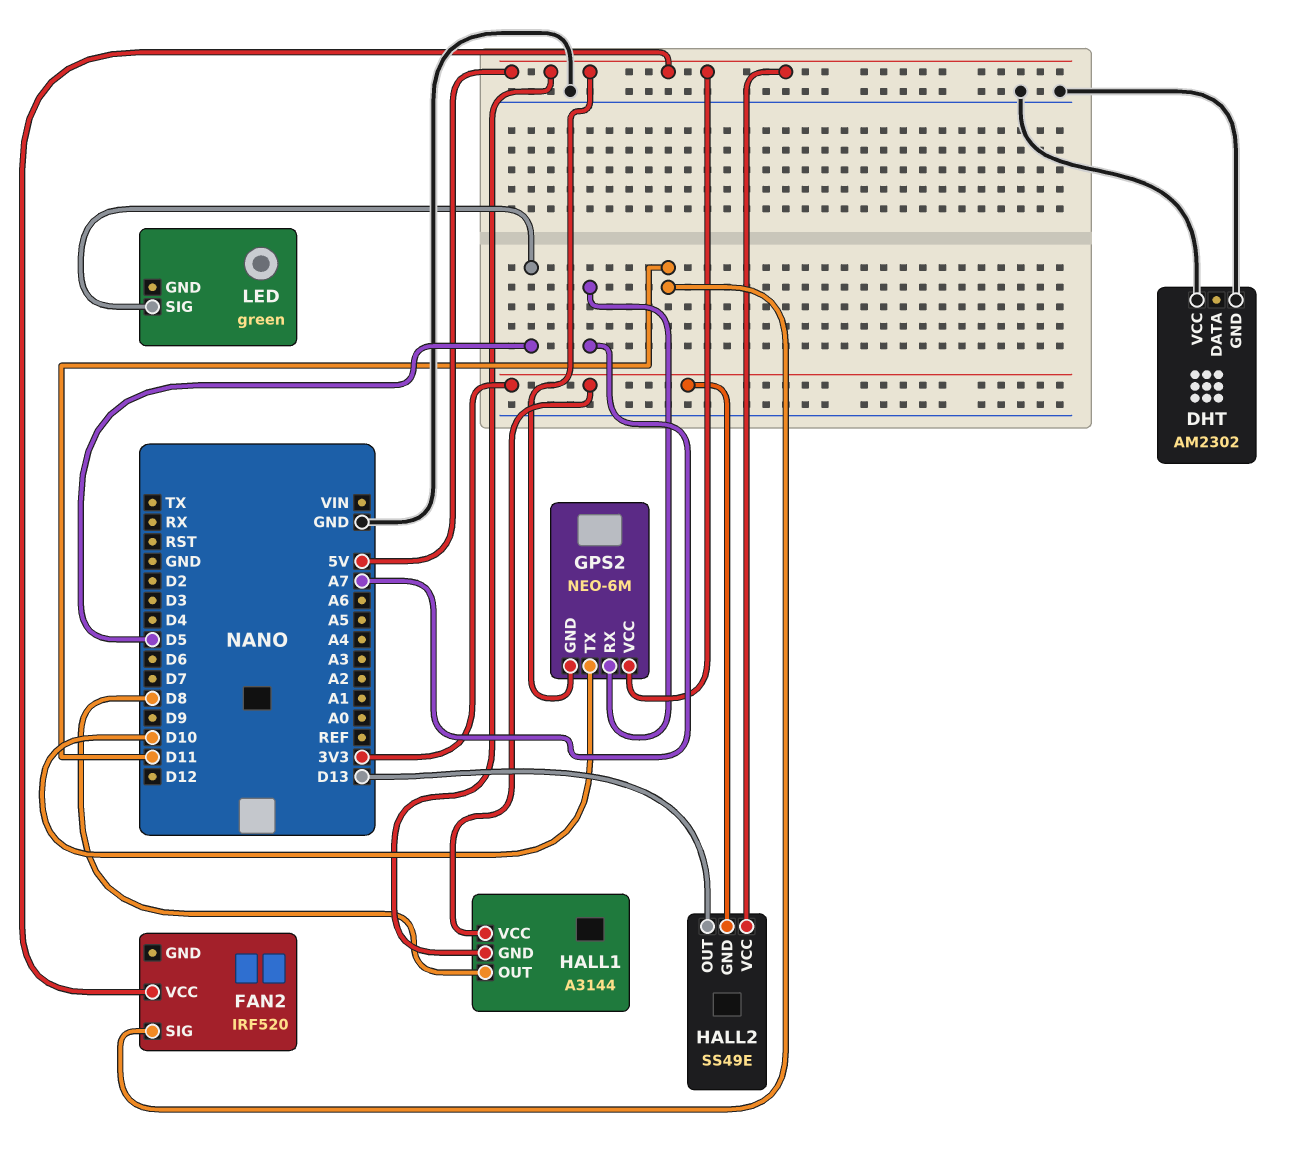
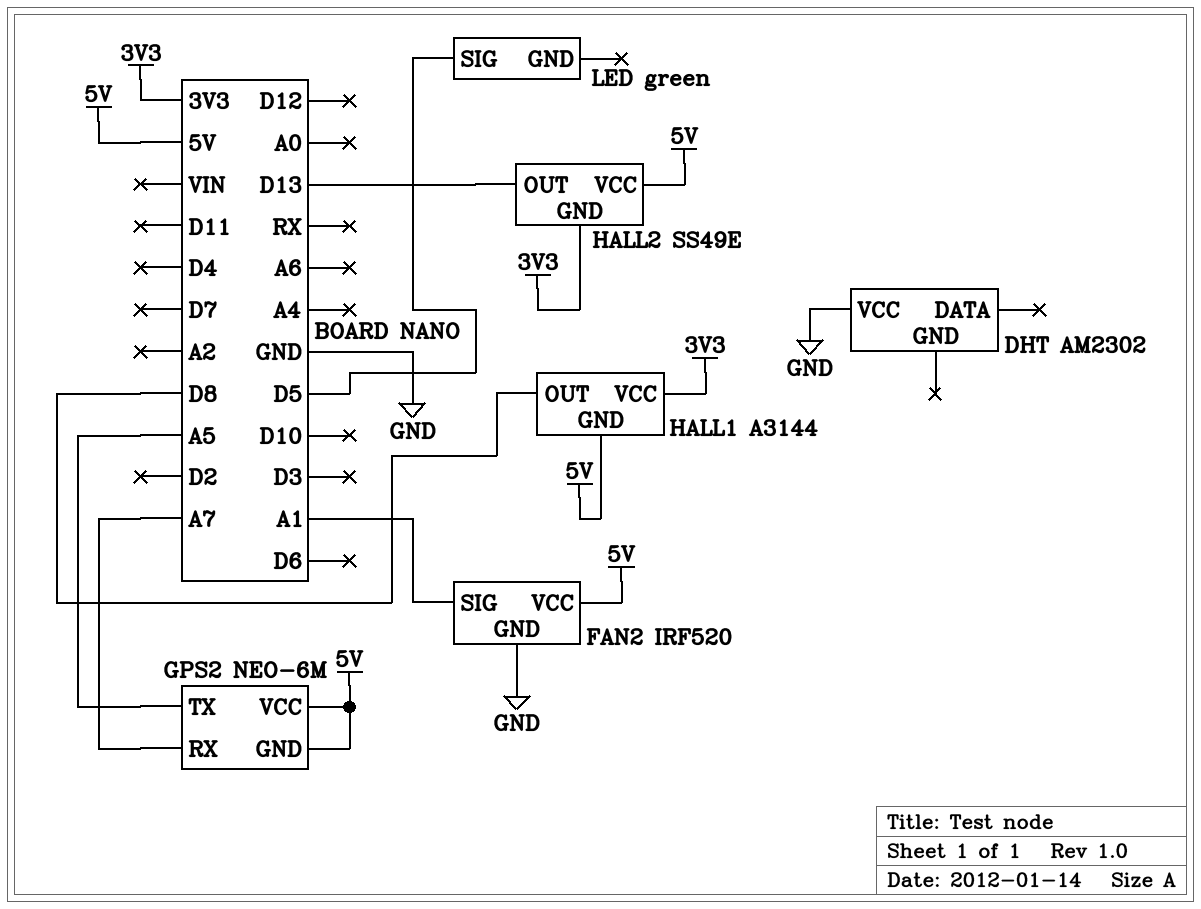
DHT pin GND: GND -> none
FAN2 pin GND: none -> GND
FAN2 pin SIG: D11 -> A1
GPS2 pin TX: D10 -> A5

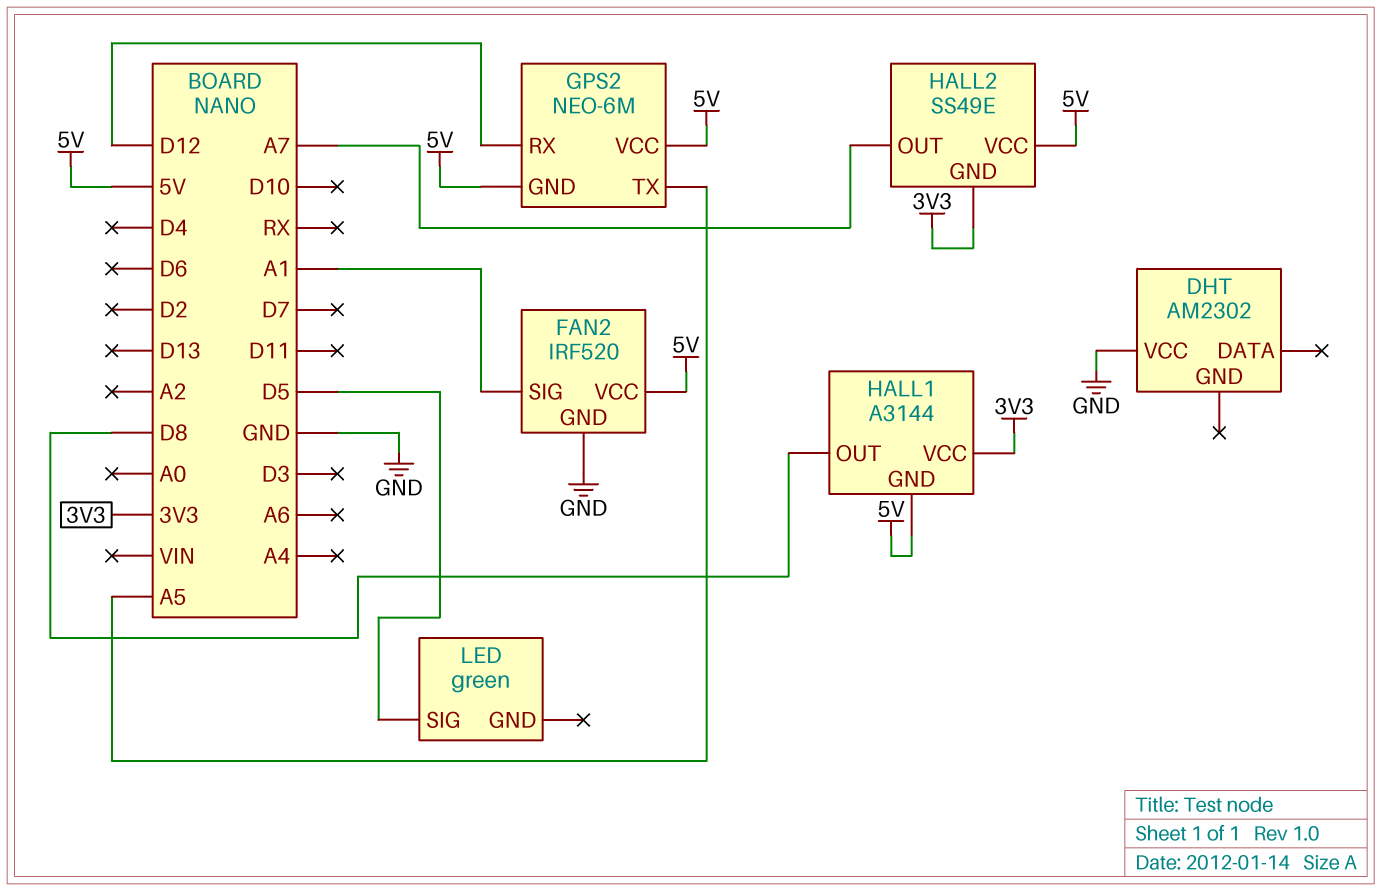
GPS2 pin RX: A7 -> D12
HALL2 pin OUT: D13 -> A7

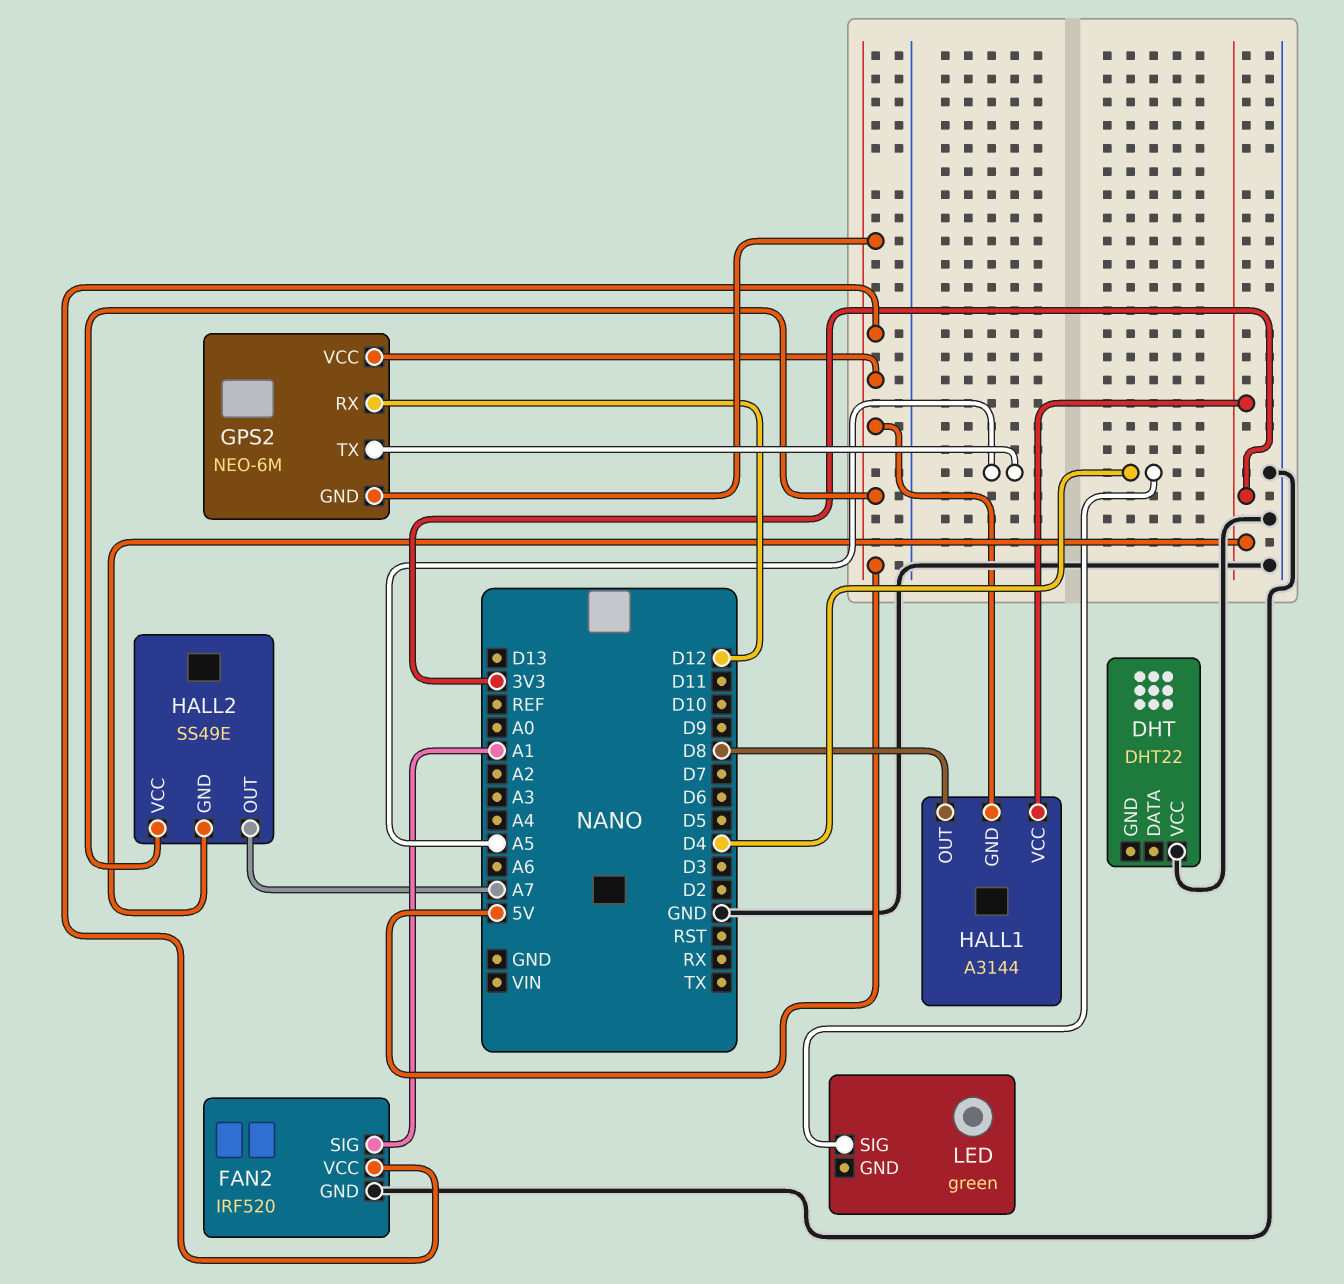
DHT: AM2302 -> DHT22
LED pin SIG: D5 -> D4

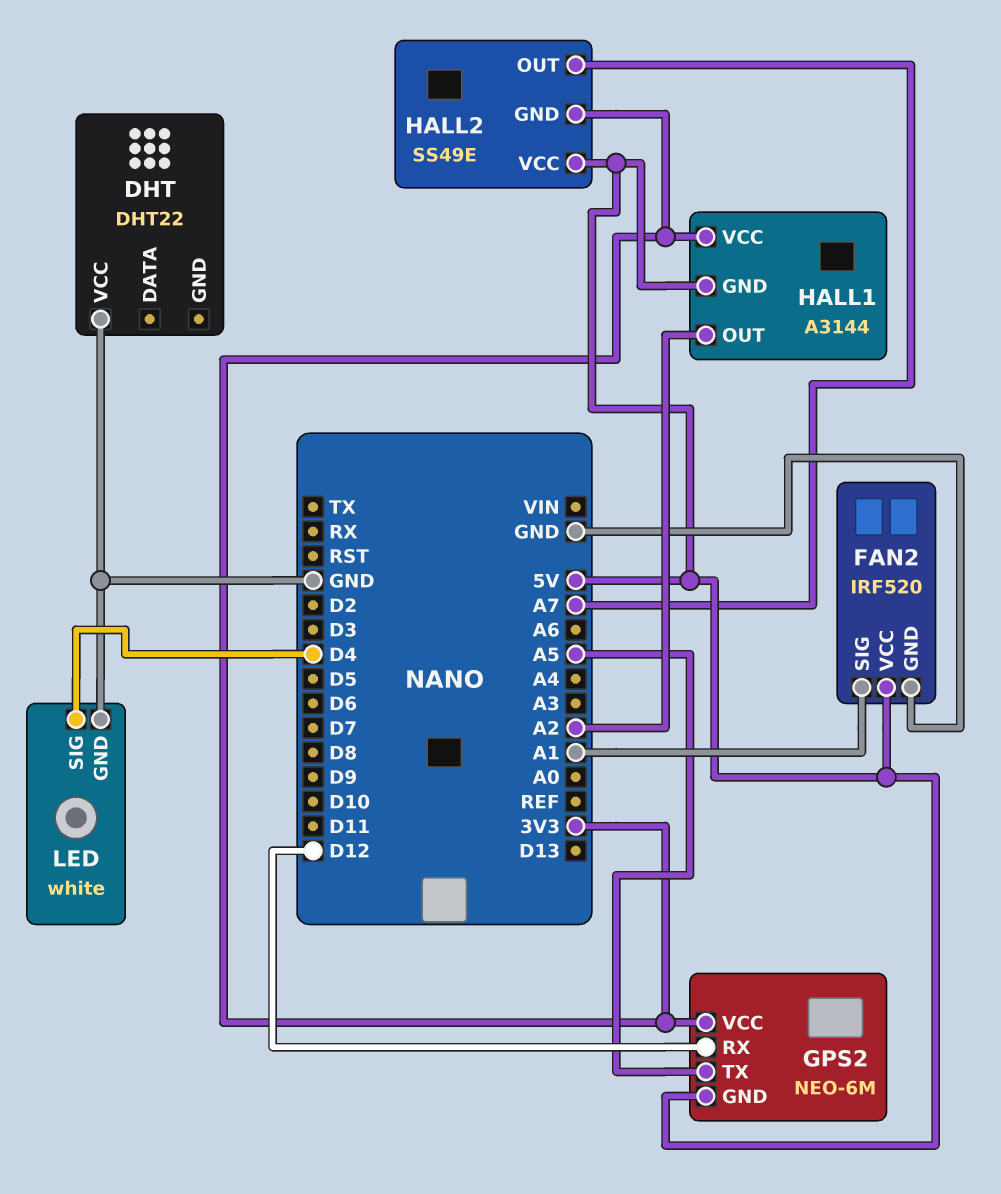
GPS2 pin VCC: 5V -> 3V3
HALL1 pin OUT: D8 -> A2
LED: green -> white
LED pin GND: none -> GND

